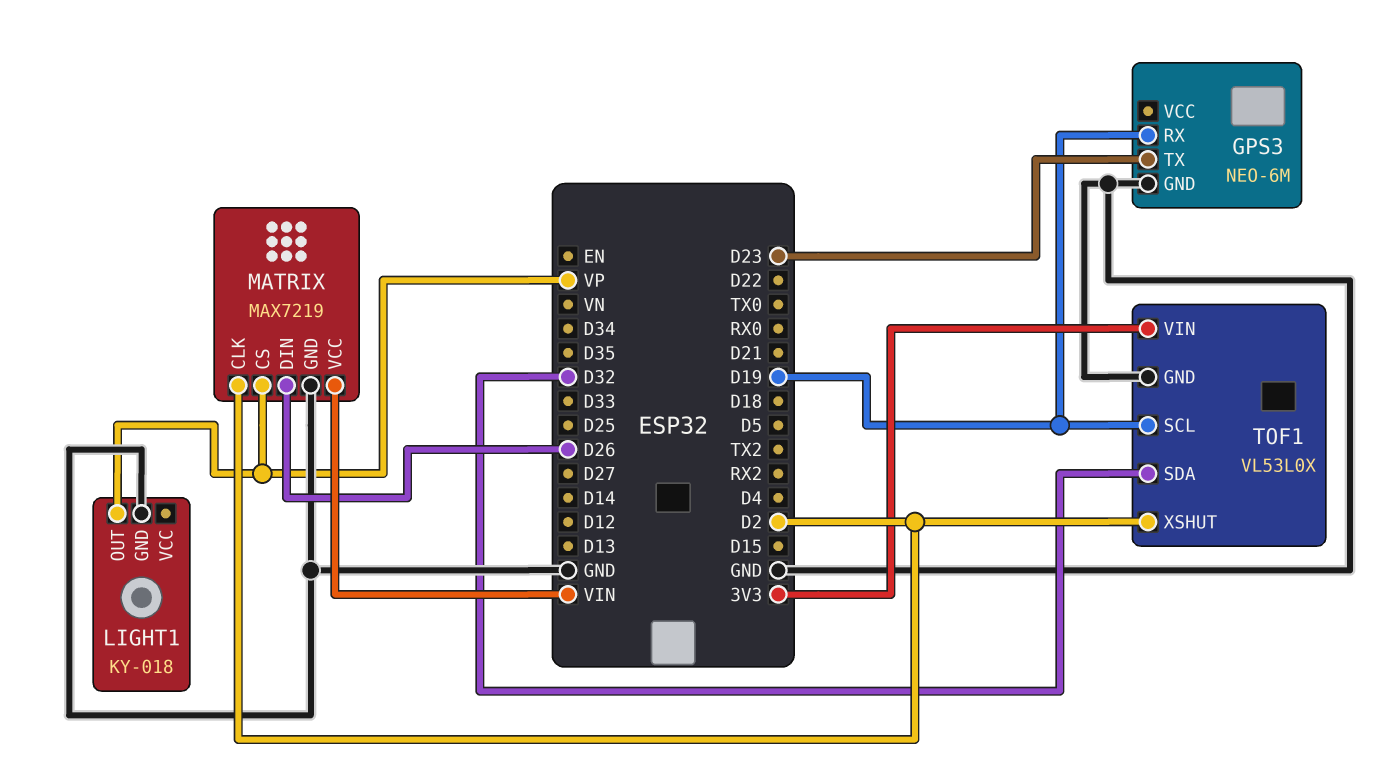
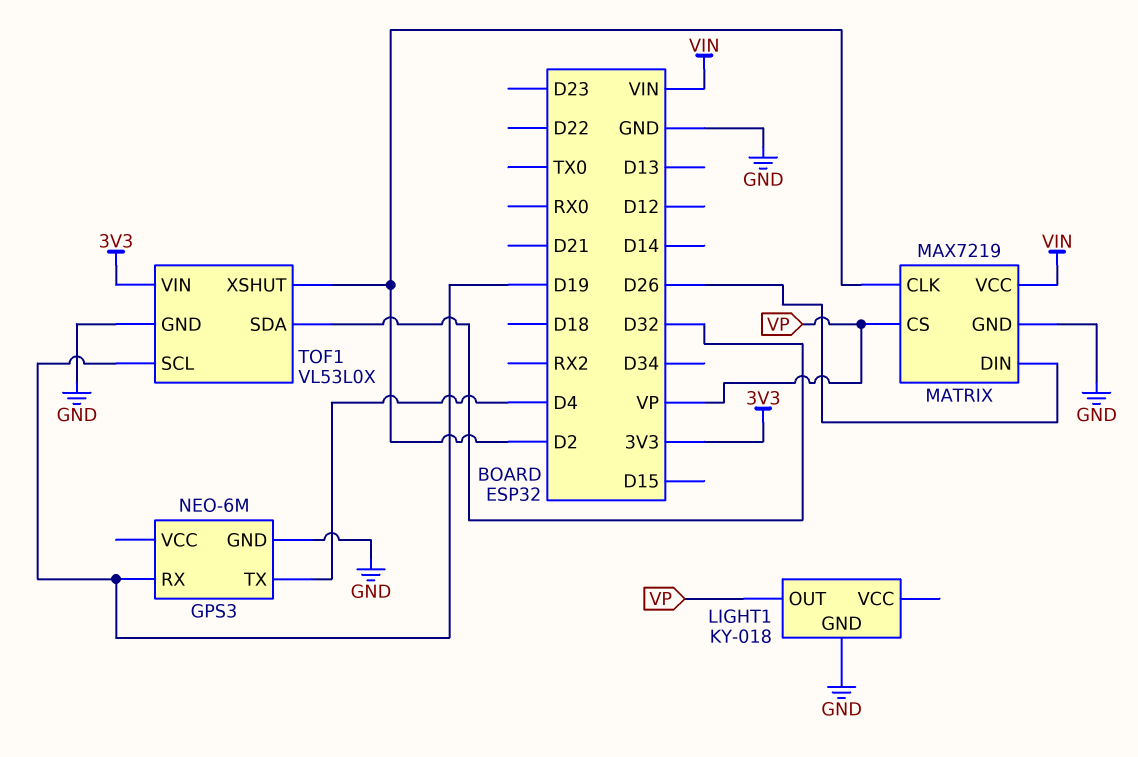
GPS3 pin TX: D23 -> D4

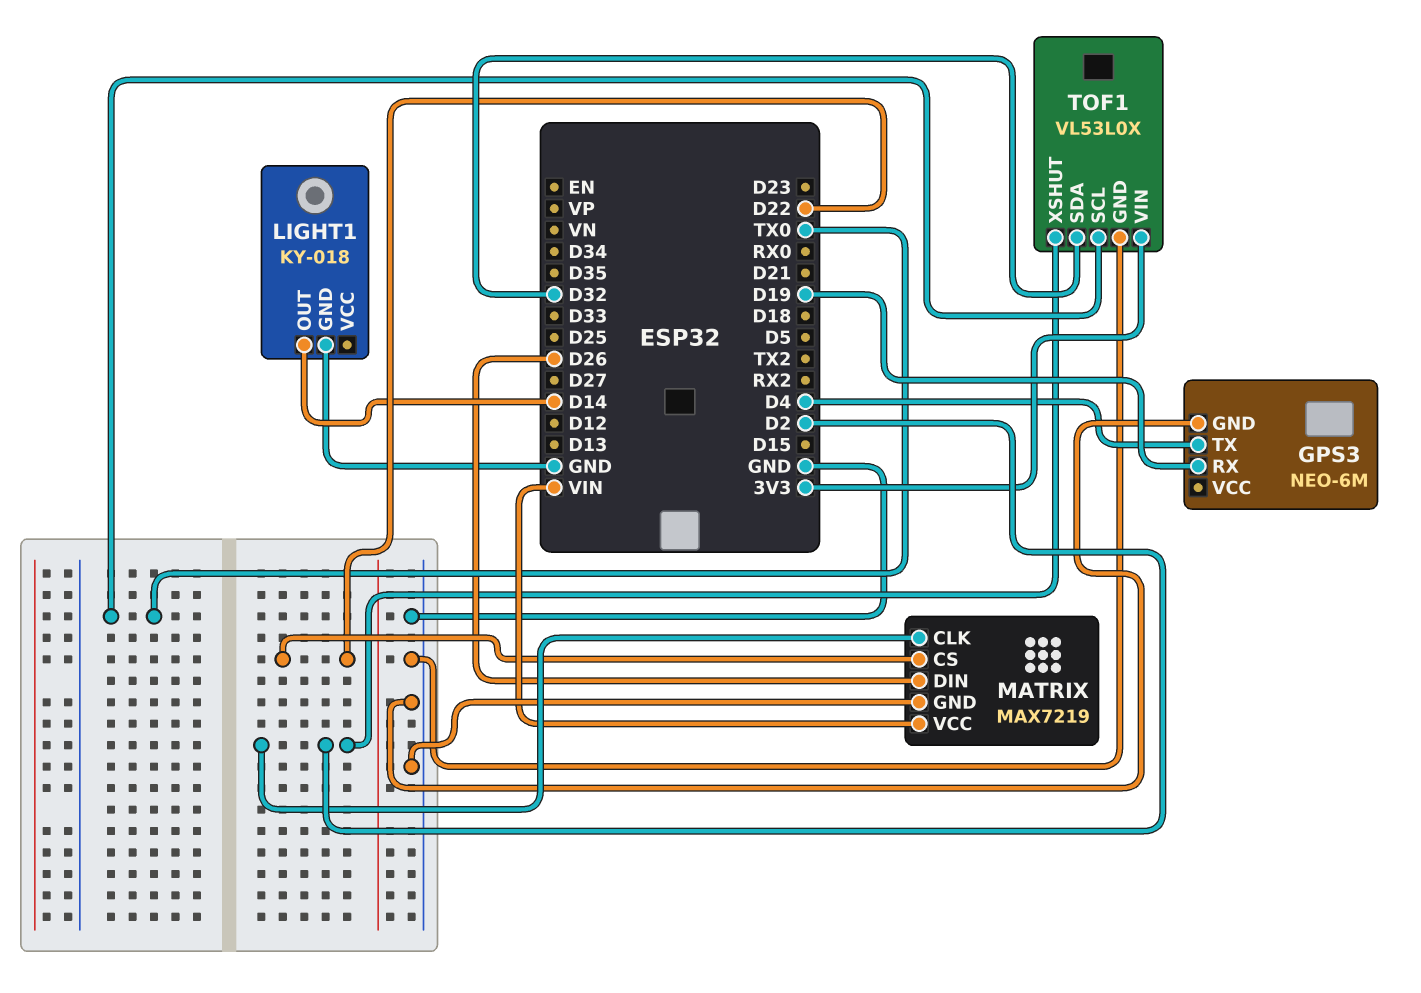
LIGHT1 pin OUT: VP -> D14
MATRIX pin CS: VP -> D22
TOF1 pin SCL: D19 -> TX0

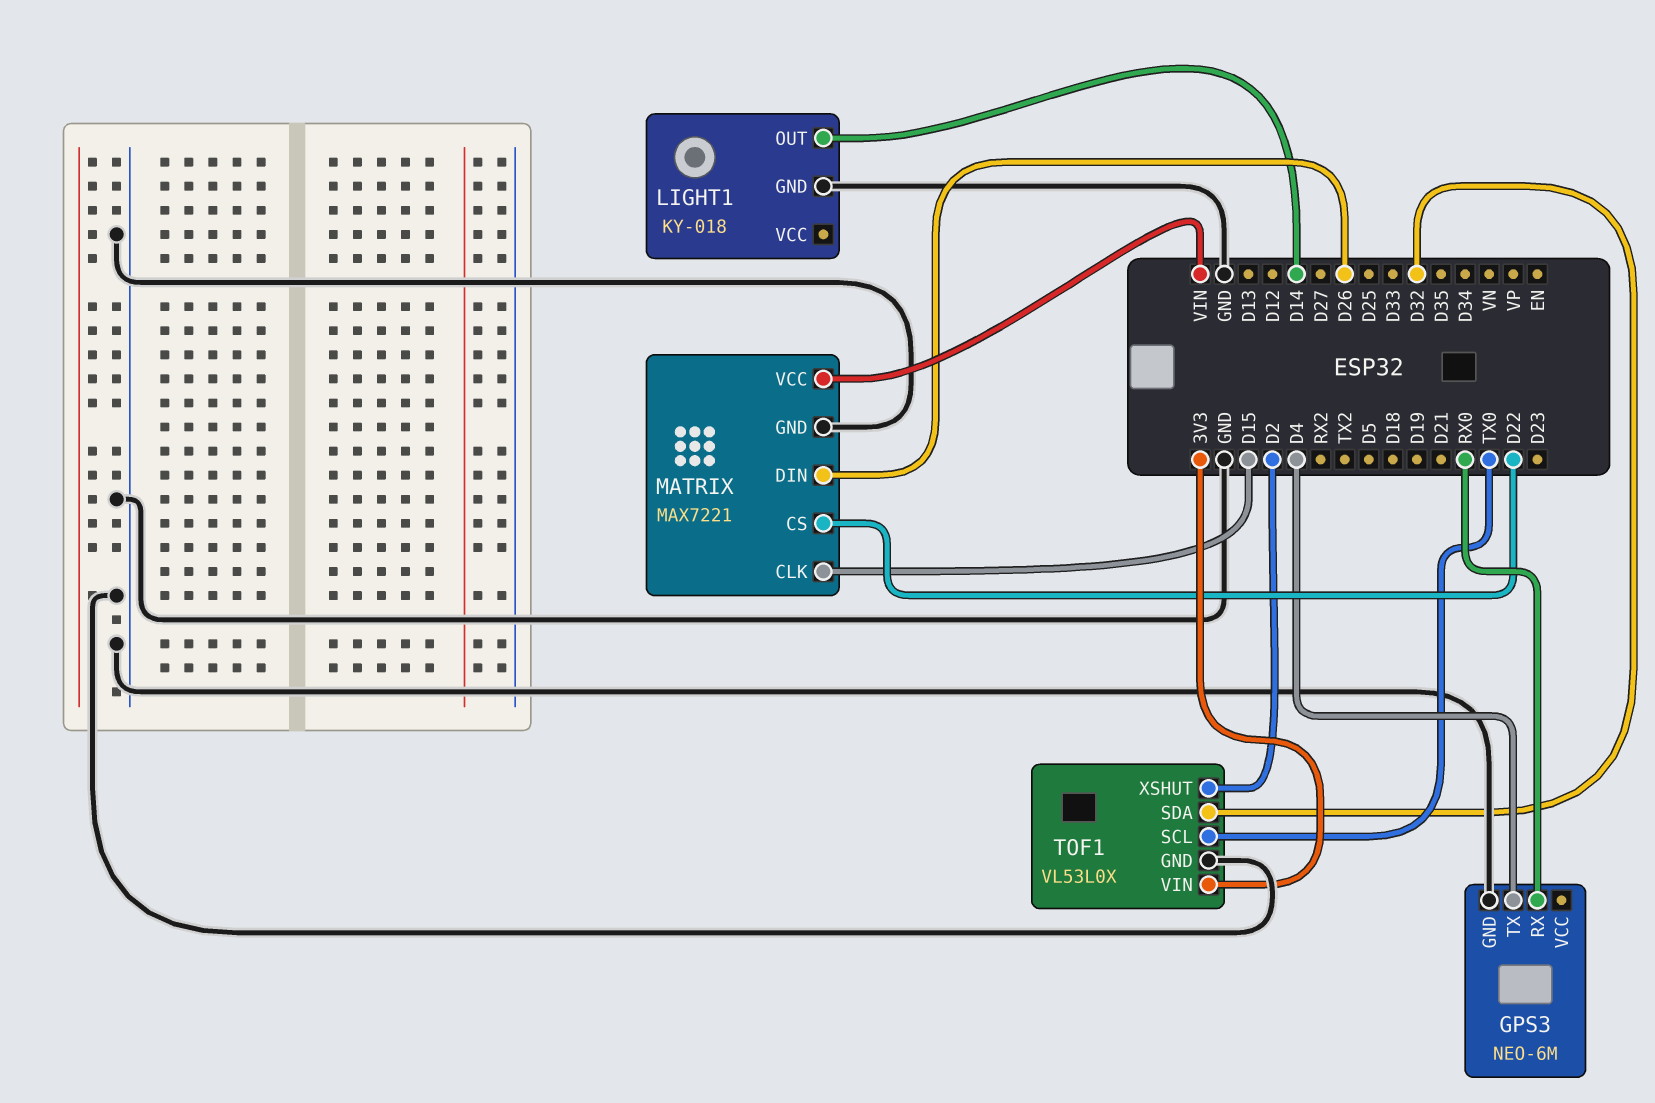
GPS3 pin RX: D19 -> RX0
MATRIX: MAX7219 -> MAX7221
MATRIX pin CLK: D2 -> D15

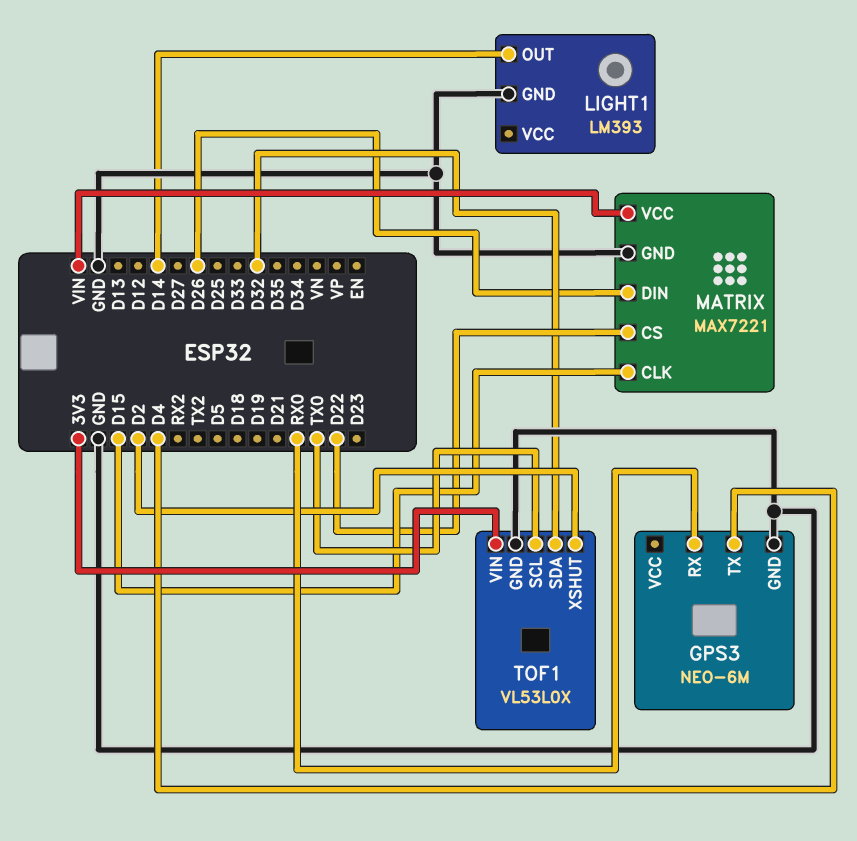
LIGHT1: KY-018 -> LM393

